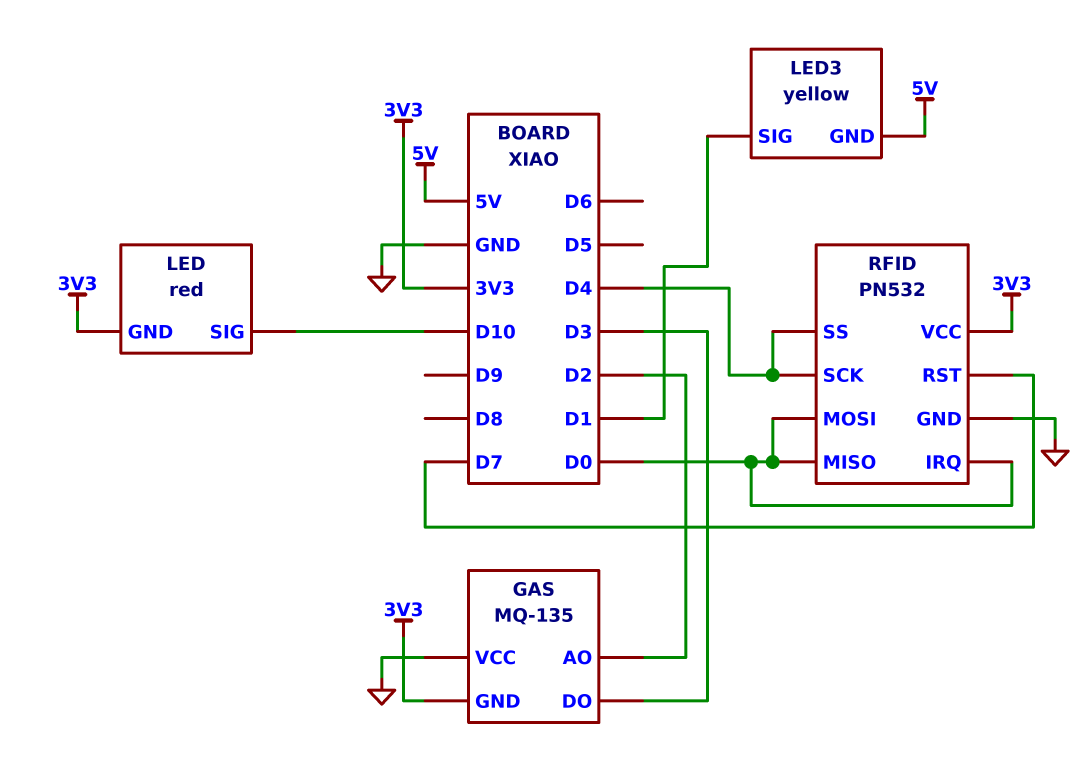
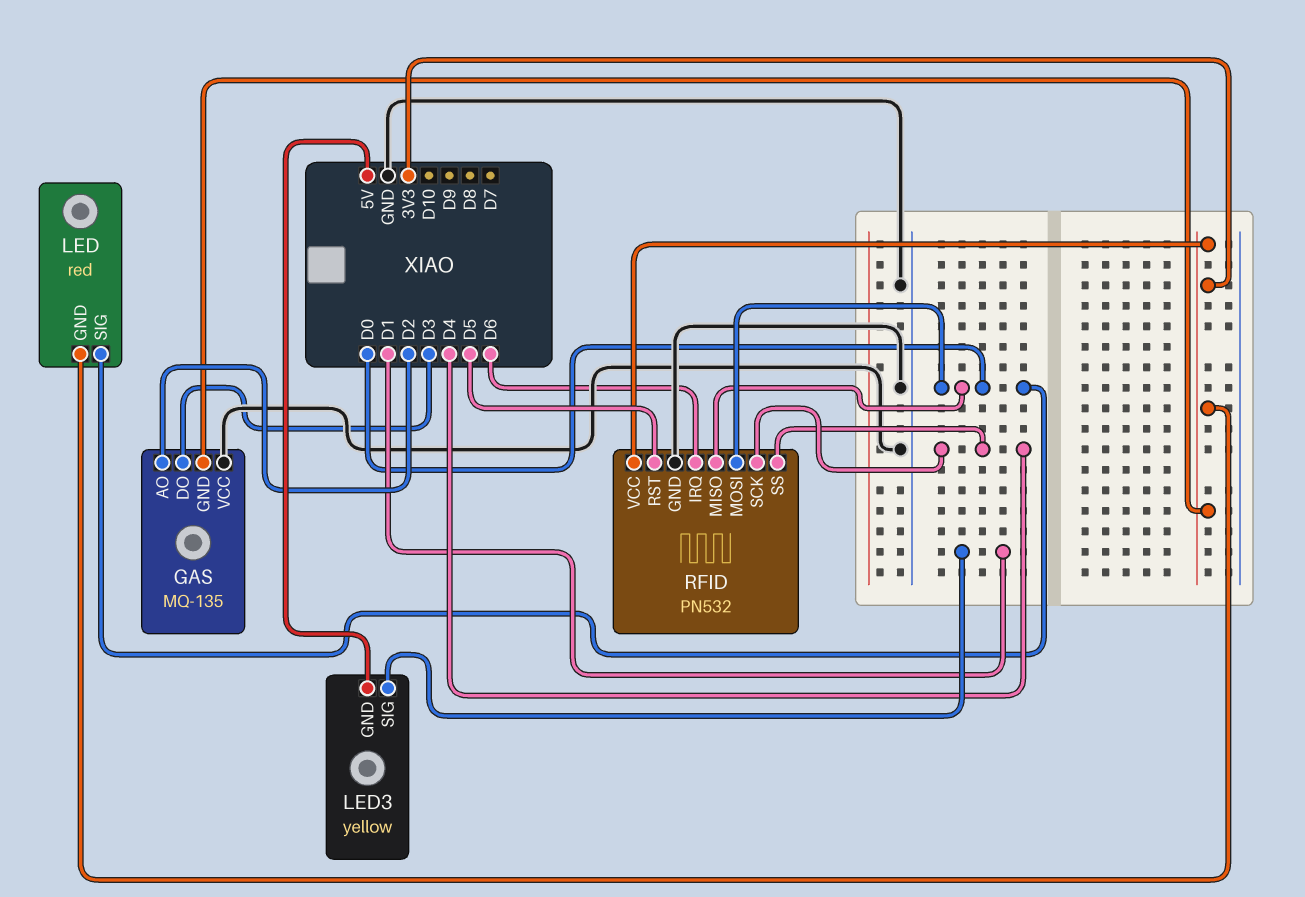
LED pin SIG: D10 -> D0
RFID pin IRQ: D0 -> D6
RFID pin RST: D7 -> D5

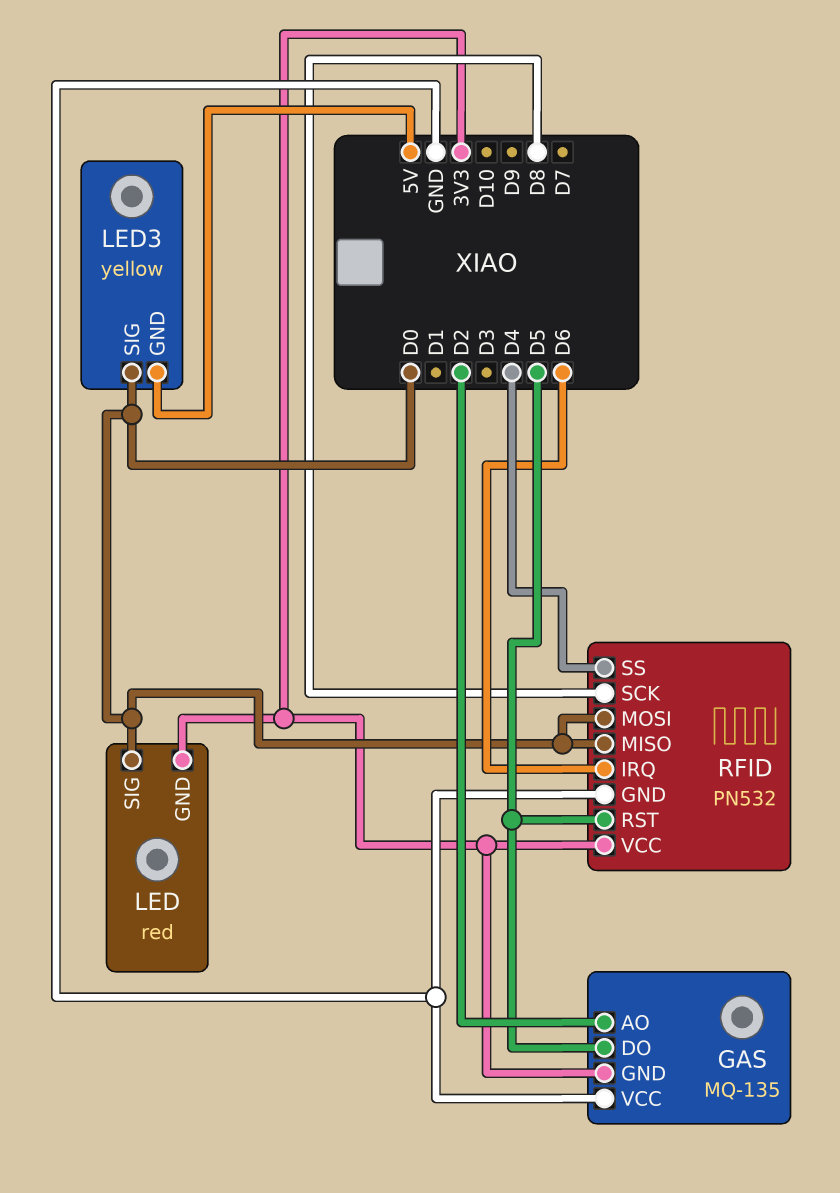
GAS pin DO: D3 -> D5
LED3 pin SIG: D1 -> D0
RFID pin SCK: D4 -> D8

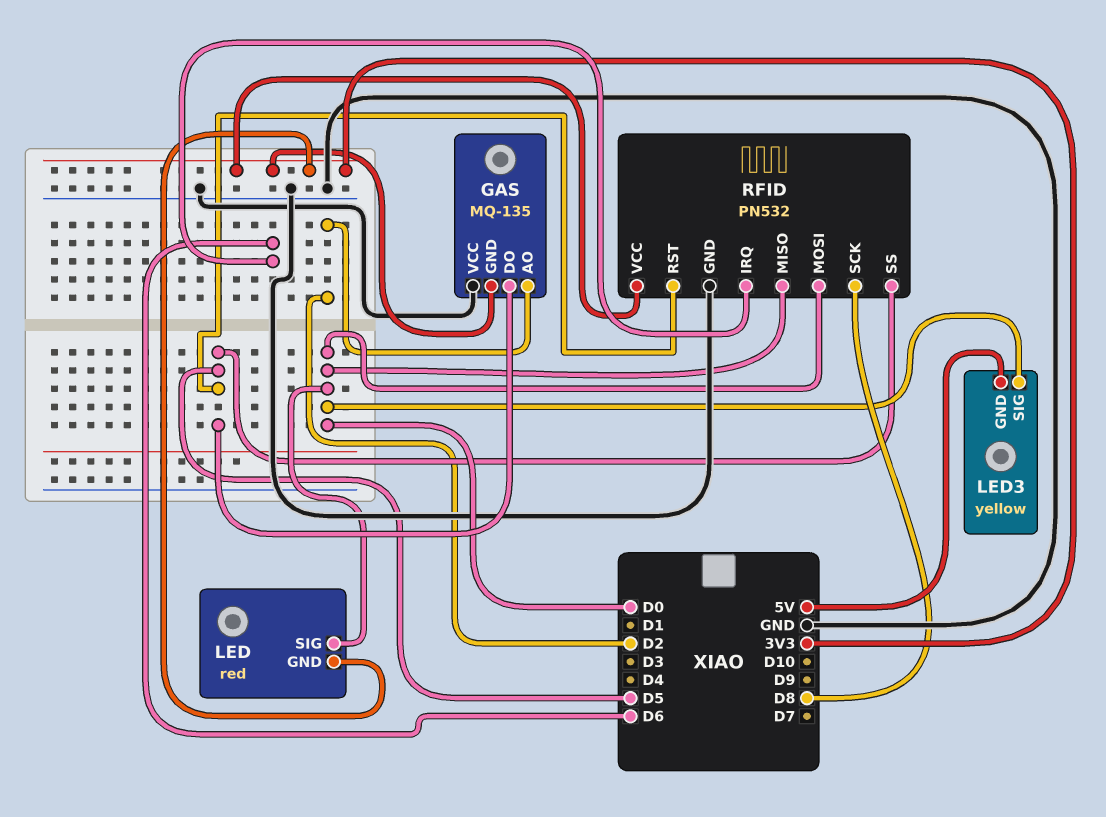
RFID pin SS: D4 -> D5

